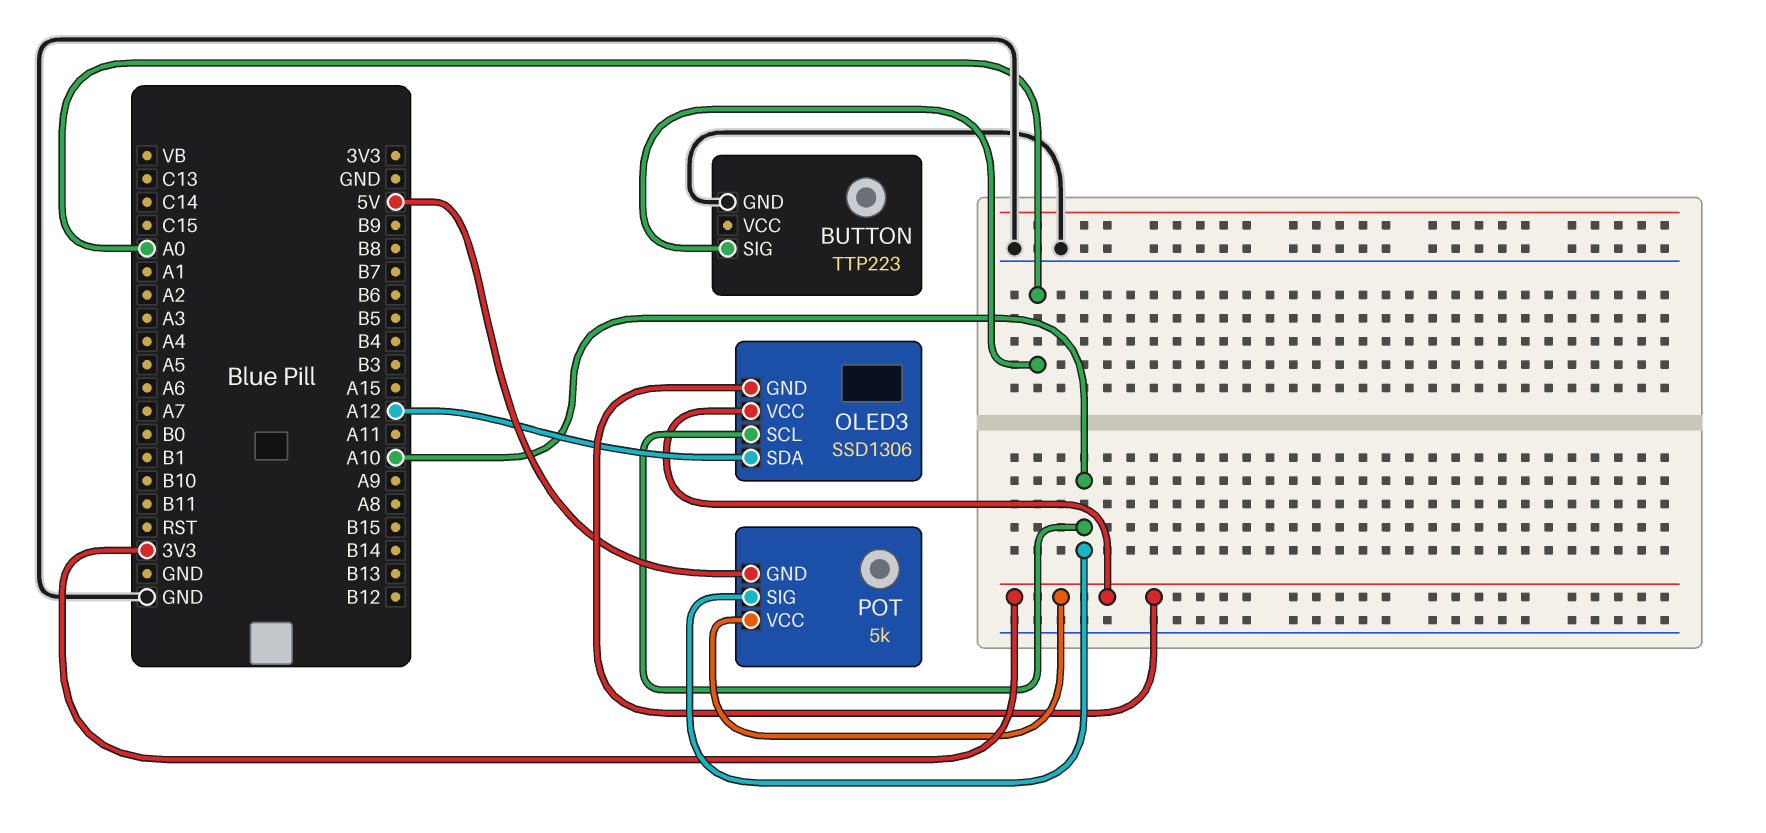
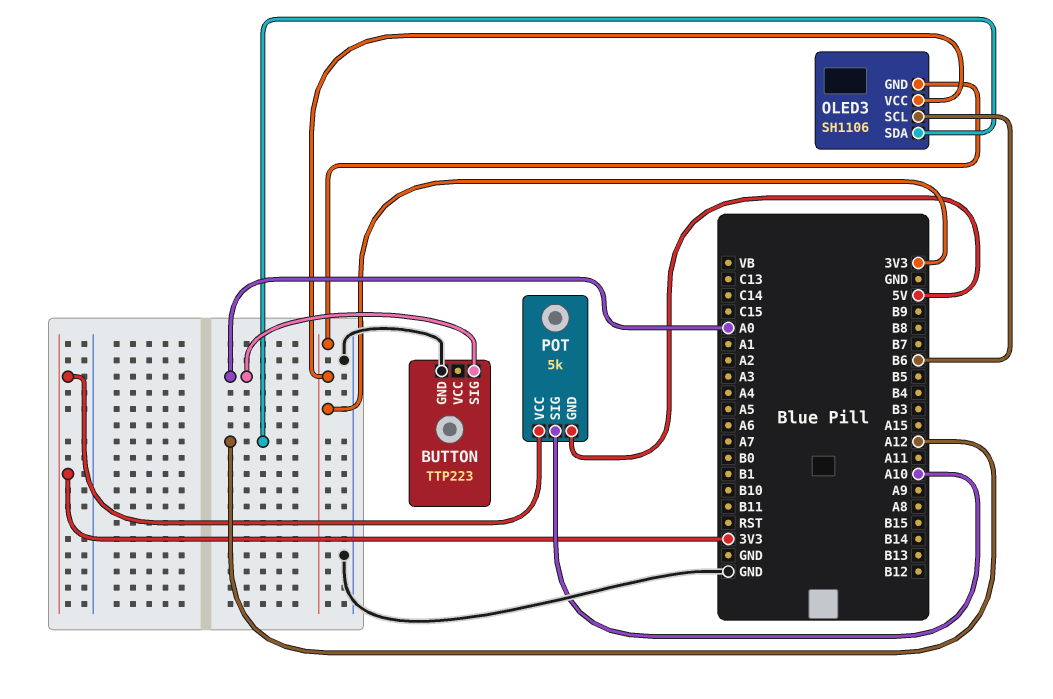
OLED3: SSD1306 -> SH1106
OLED3 pin SCL: A10 -> B6

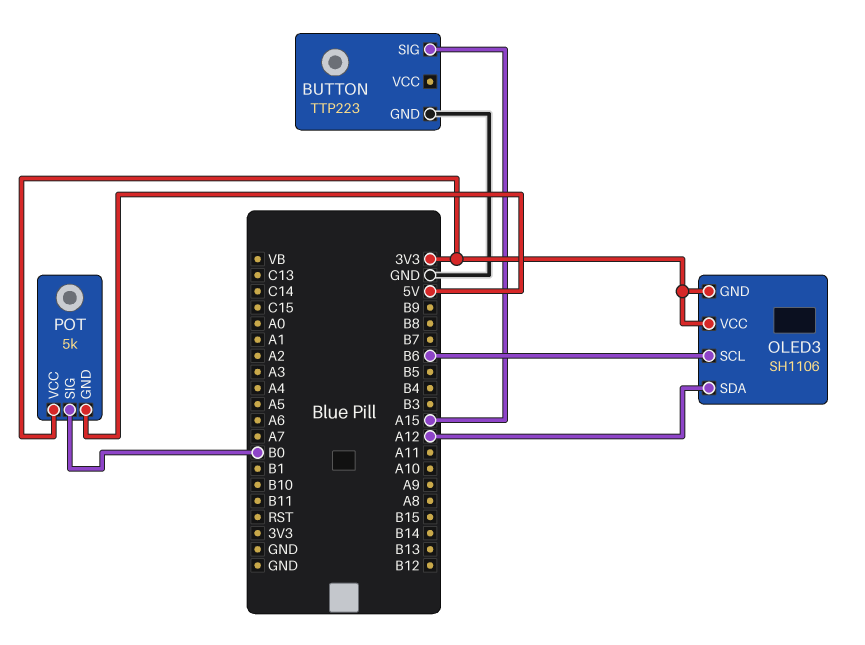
BUTTON pin SIG: A0 -> A15
POT pin SIG: A10 -> B0

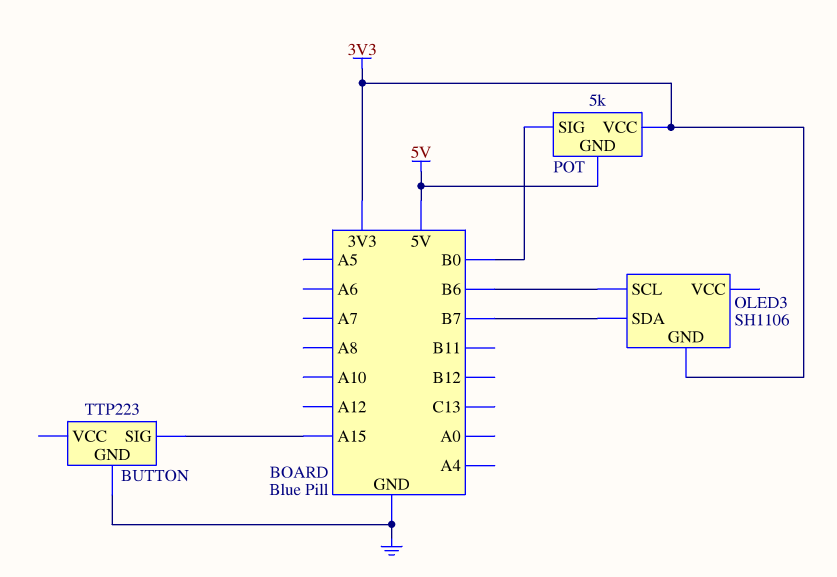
OLED3 pin SDA: A12 -> B7
OLED3 pin VCC: 3V3 -> none

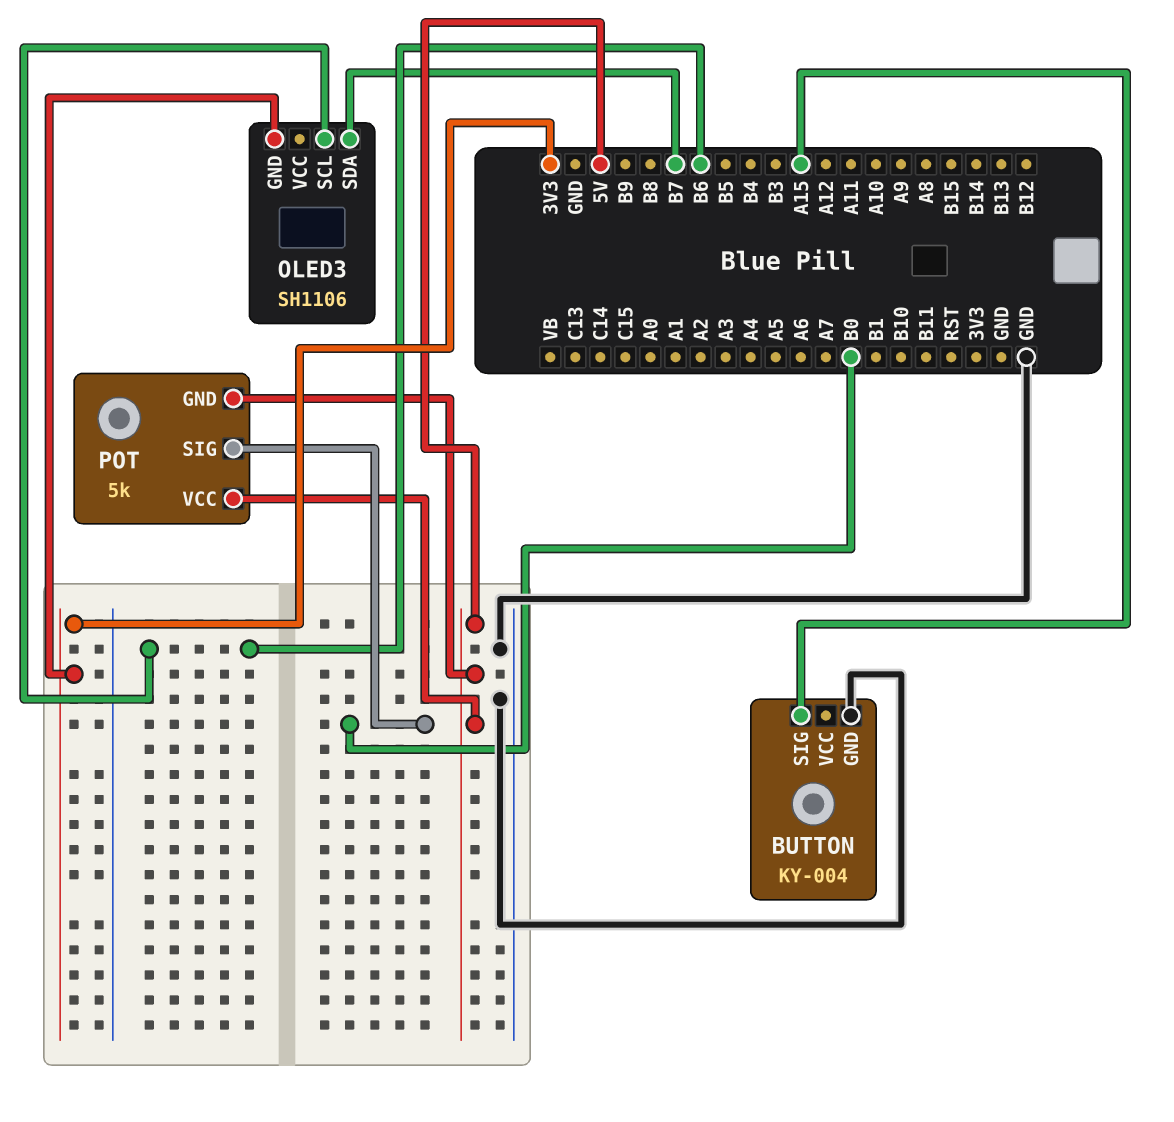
BUTTON: TTP223 -> KY-004
POT pin VCC: 3V3 -> 5V

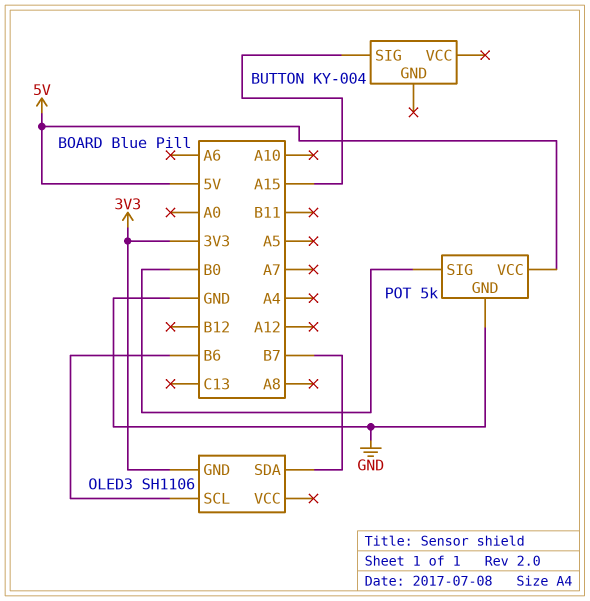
BUTTON pin GND: GND -> none
POT pin GND: 5V -> GND

